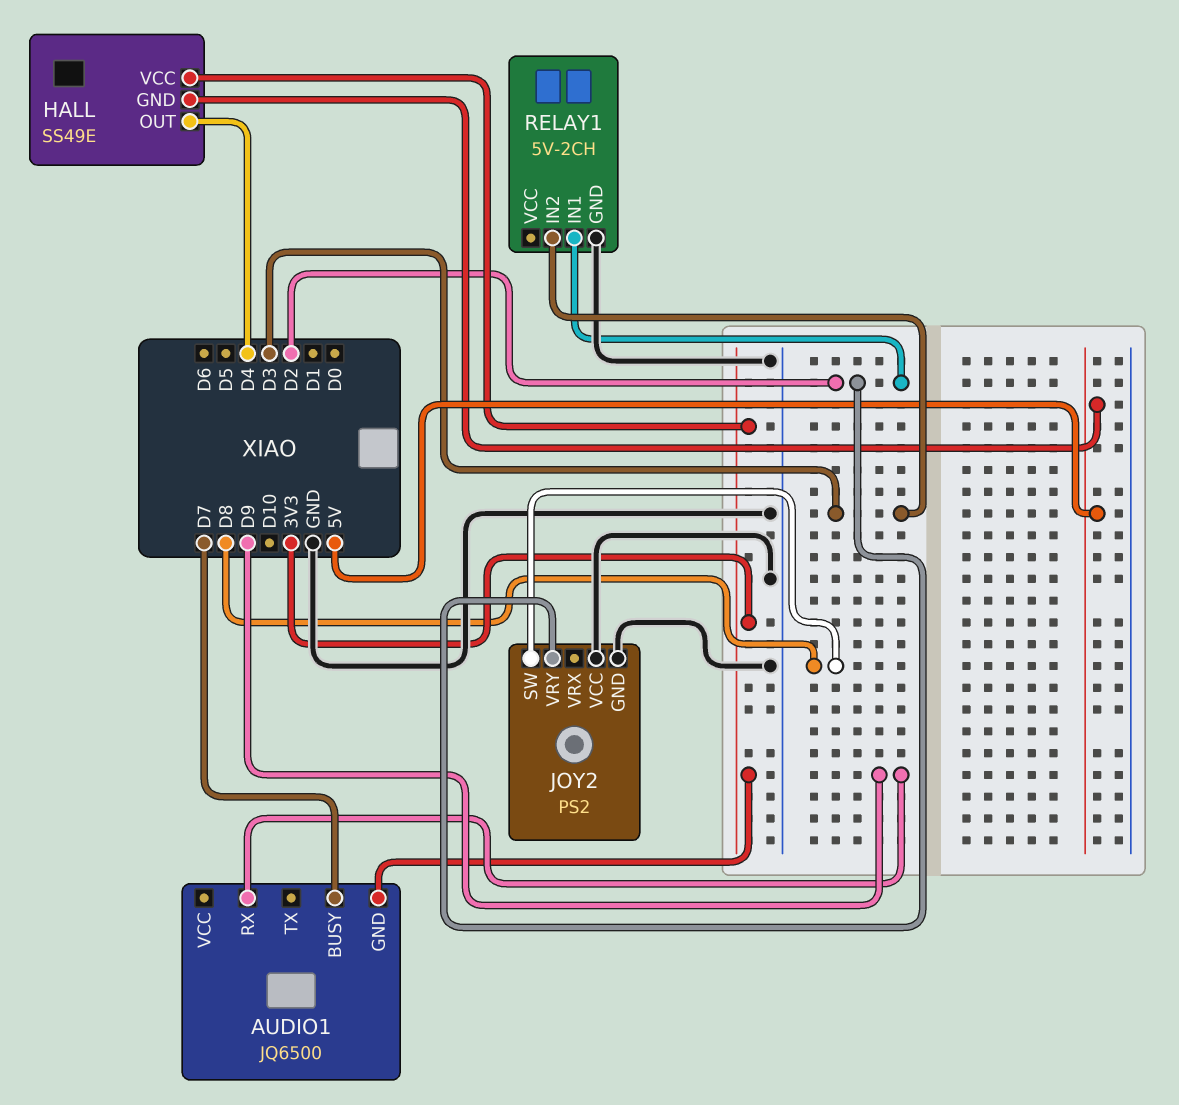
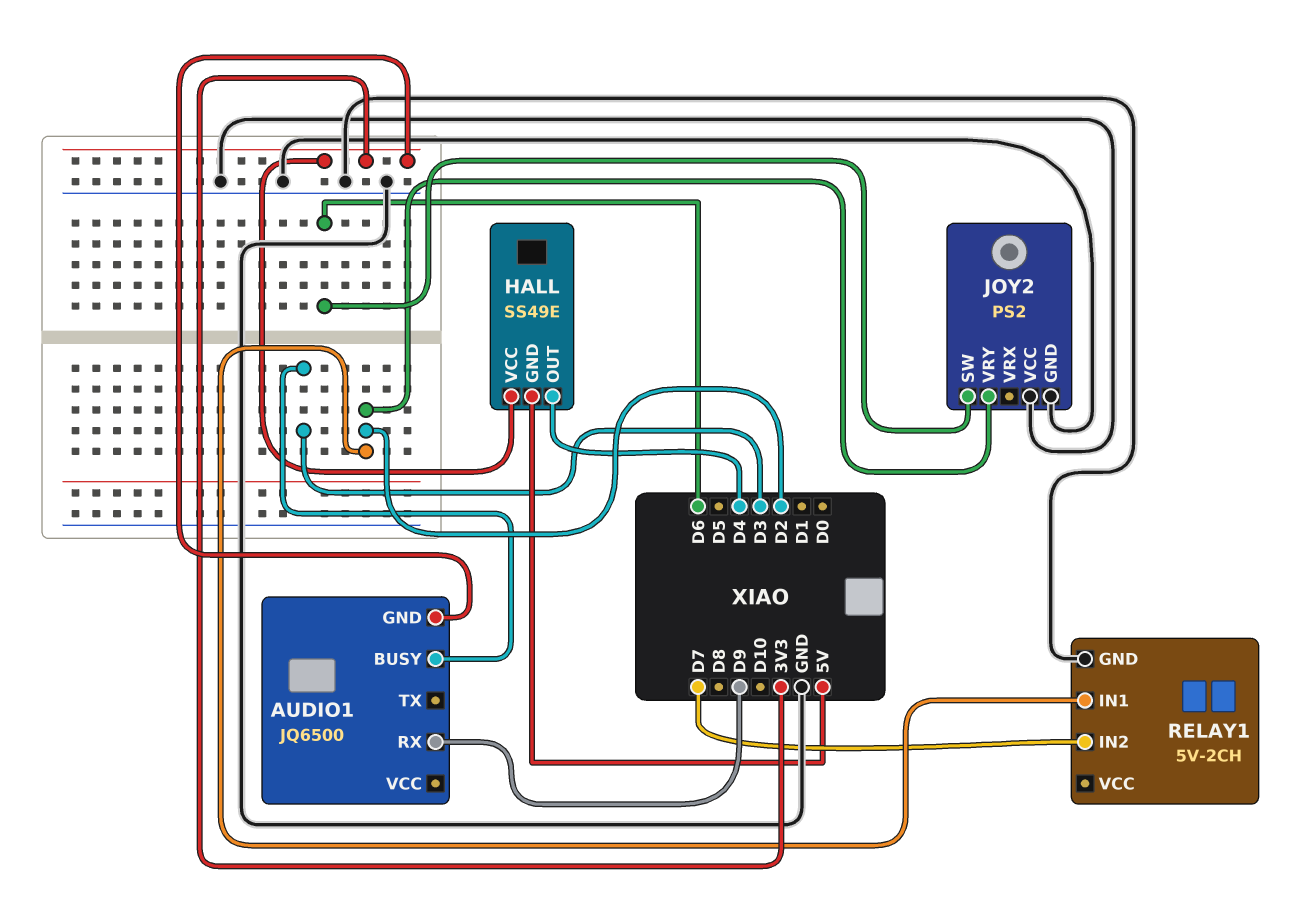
AUDIO1 pin BUSY: D7 -> D3
JOY2 pin SW: D8 -> D6
RELAY1 pin IN2: D3 -> D7

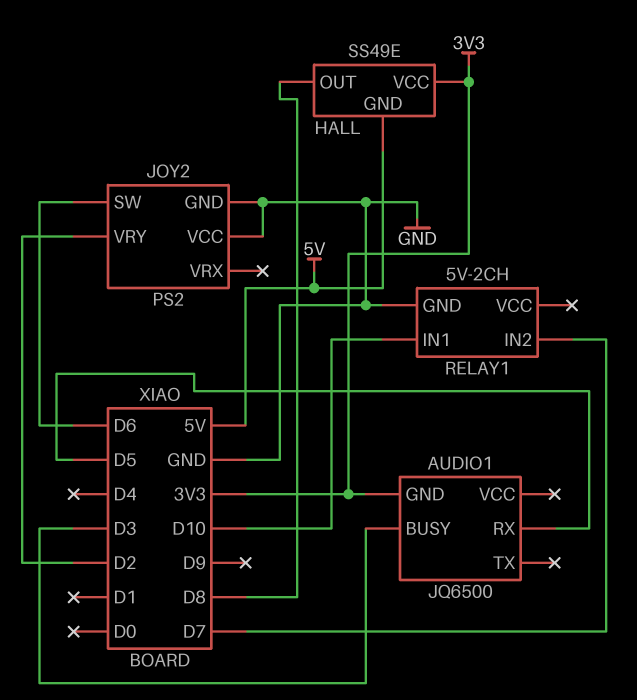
AUDIO1 pin RX: D9 -> D5
HALL pin OUT: D4 -> D8
RELAY1 pin IN1: D2 -> D10

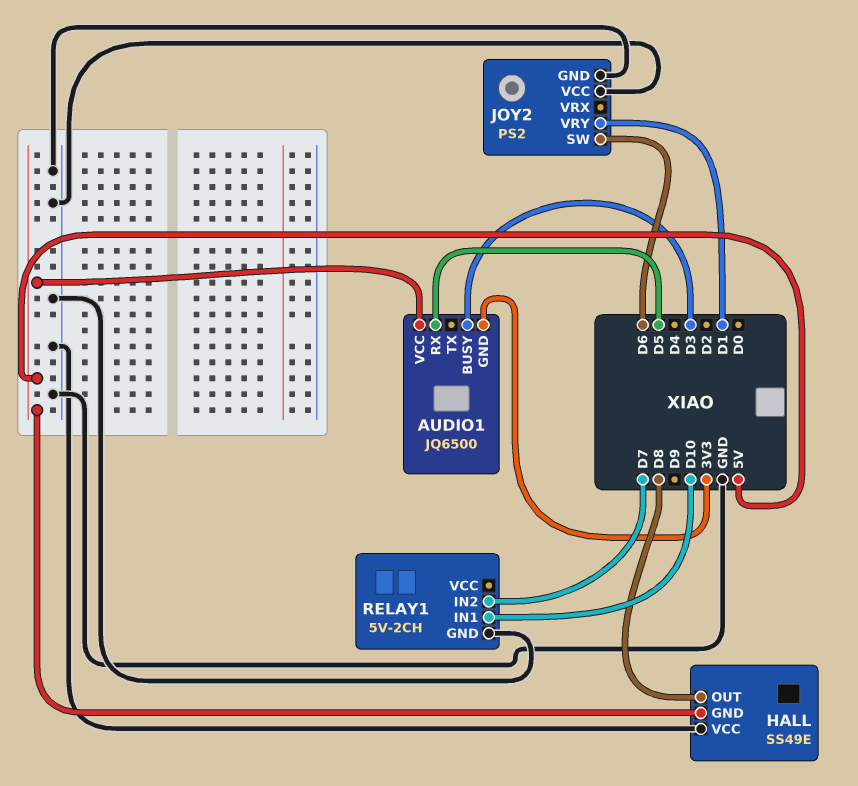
AUDIO1 pin VCC: none -> 5V
HALL pin VCC: 3V3 -> GND
JOY2 pin VRY: D2 -> D1

